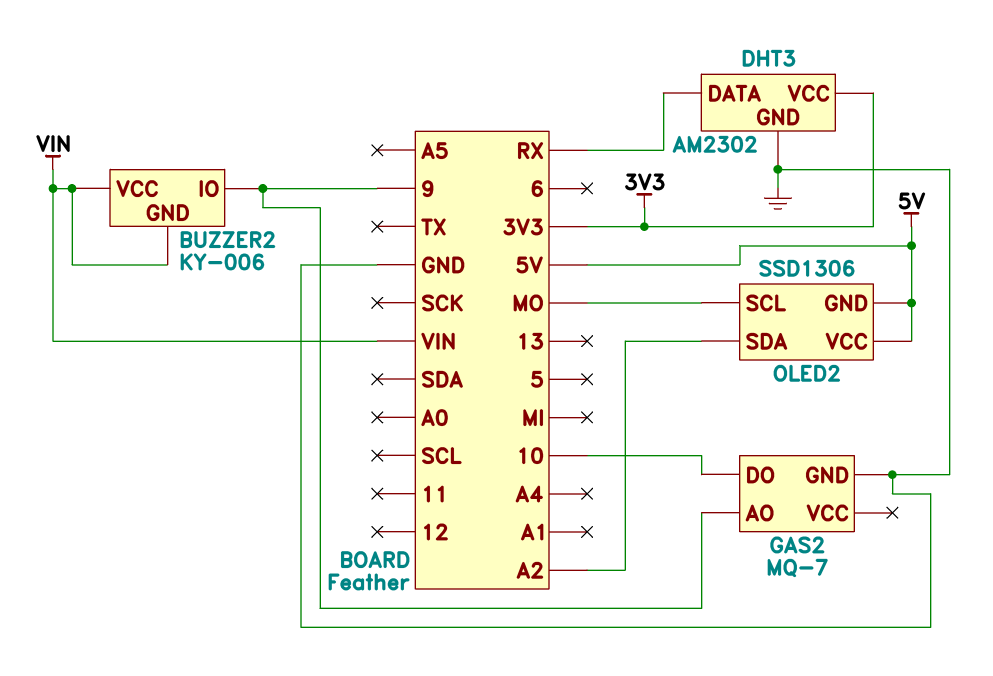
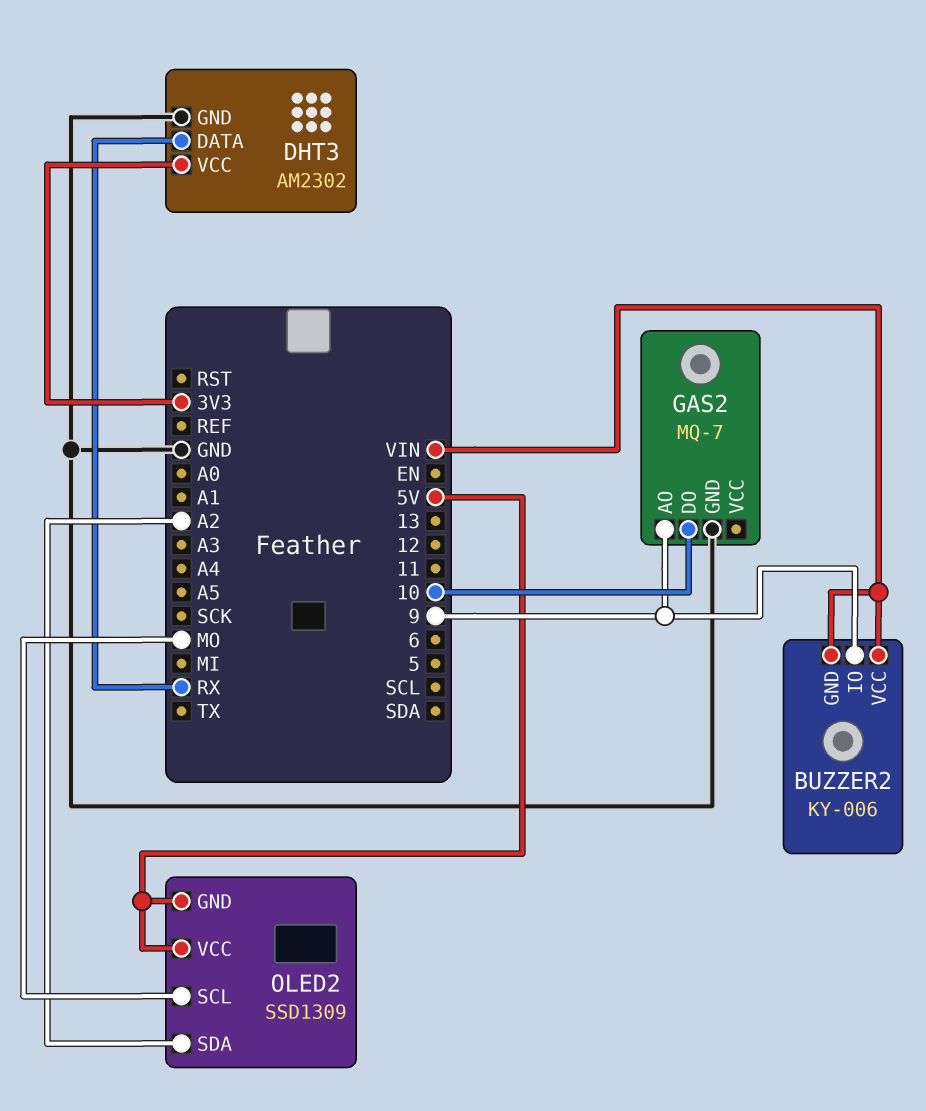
OLED2: SSD1306 -> SSD1309

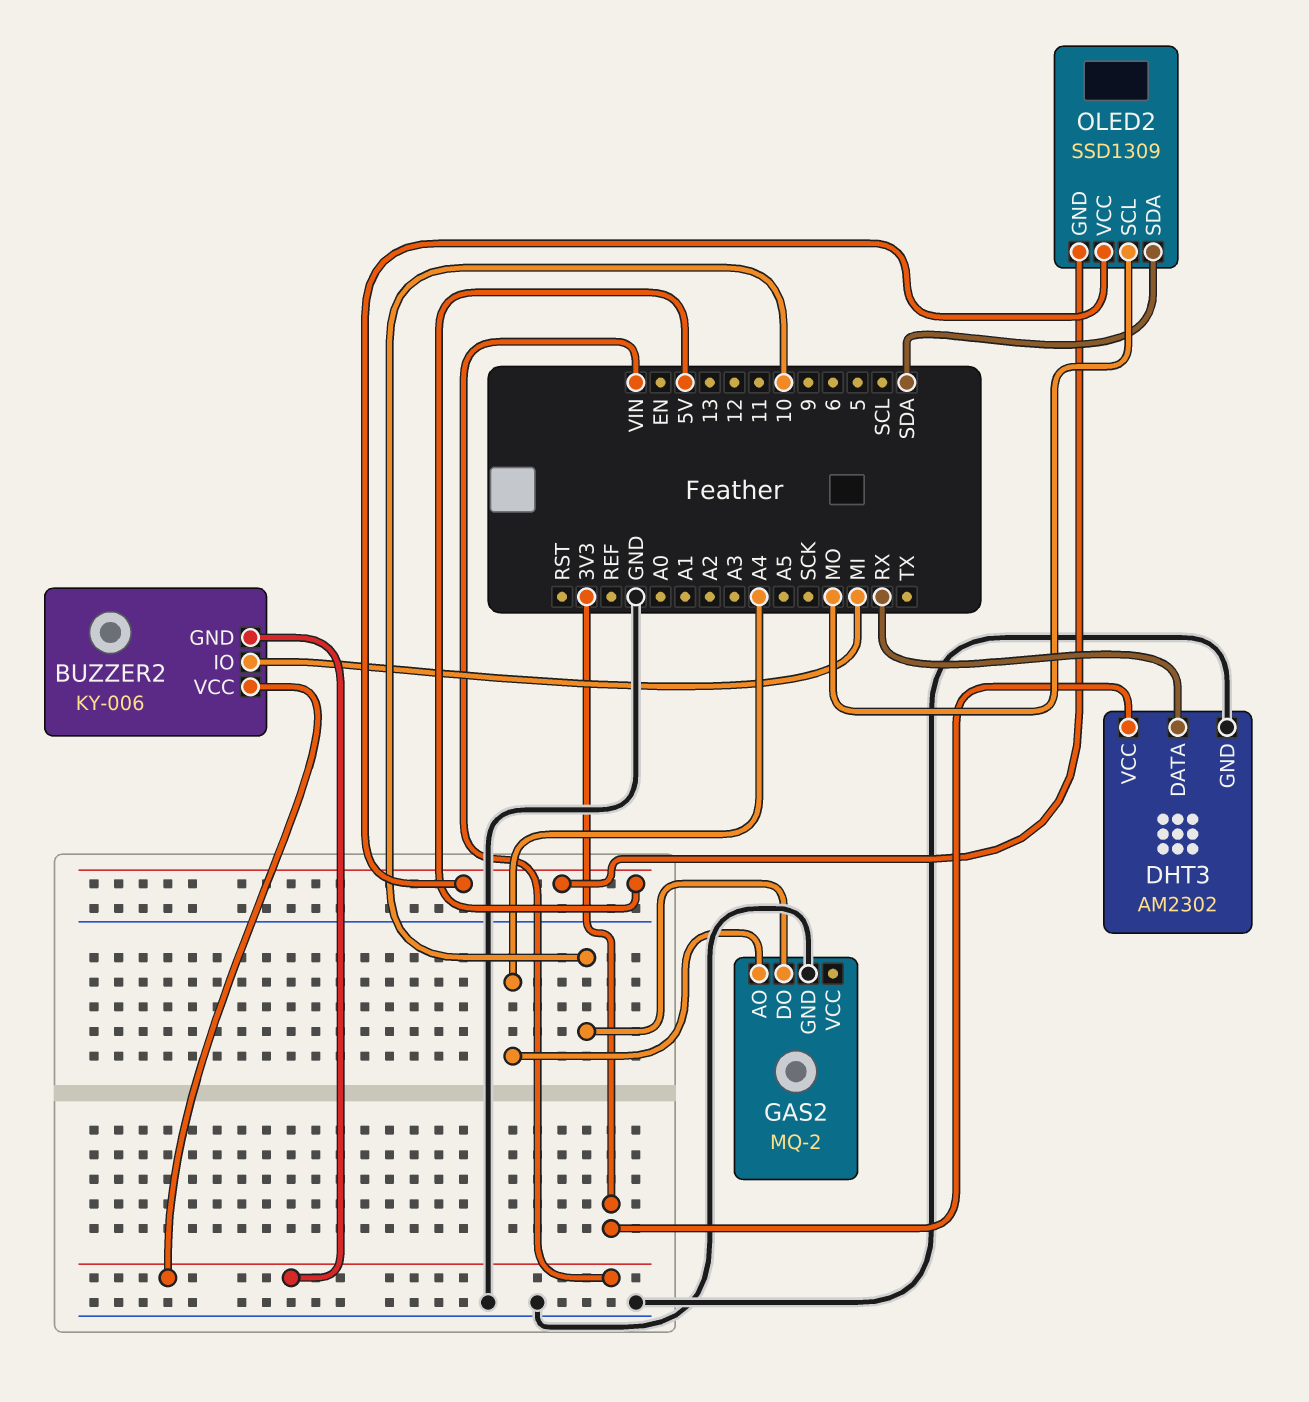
BUZZER2 pin IO: 9 -> MI
GAS2: MQ-7 -> MQ-2
GAS2 pin AO: 9 -> A4
OLED2 pin SDA: A2 -> SDA

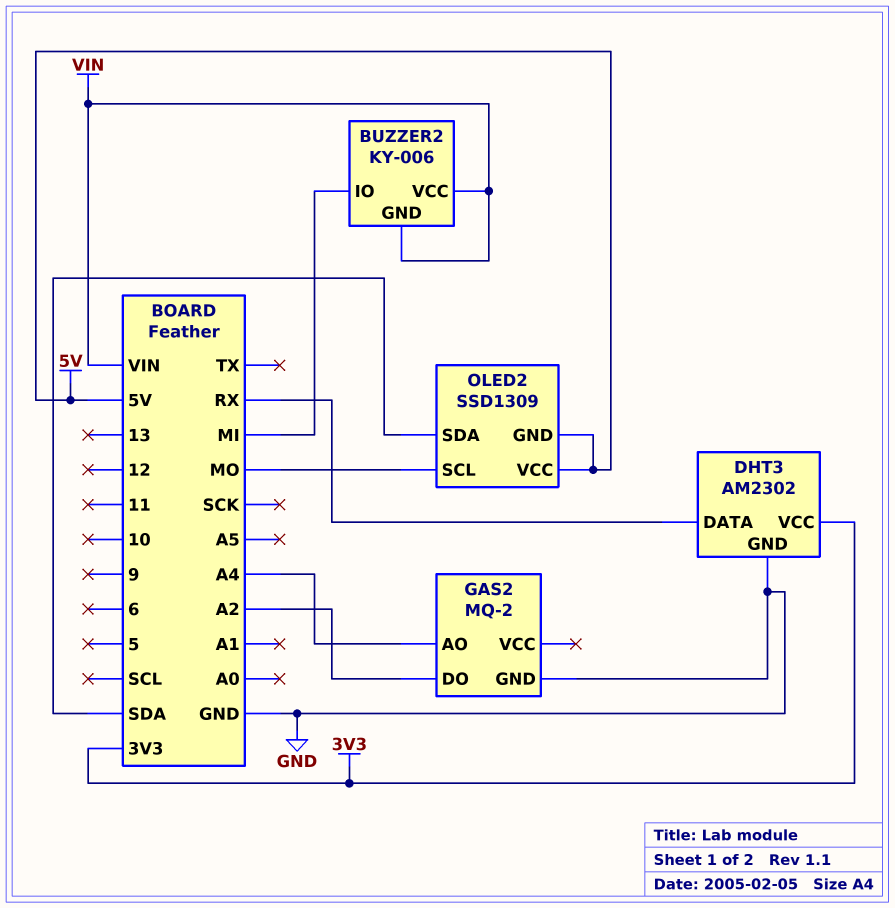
GAS2 pin DO: 10 -> A2

